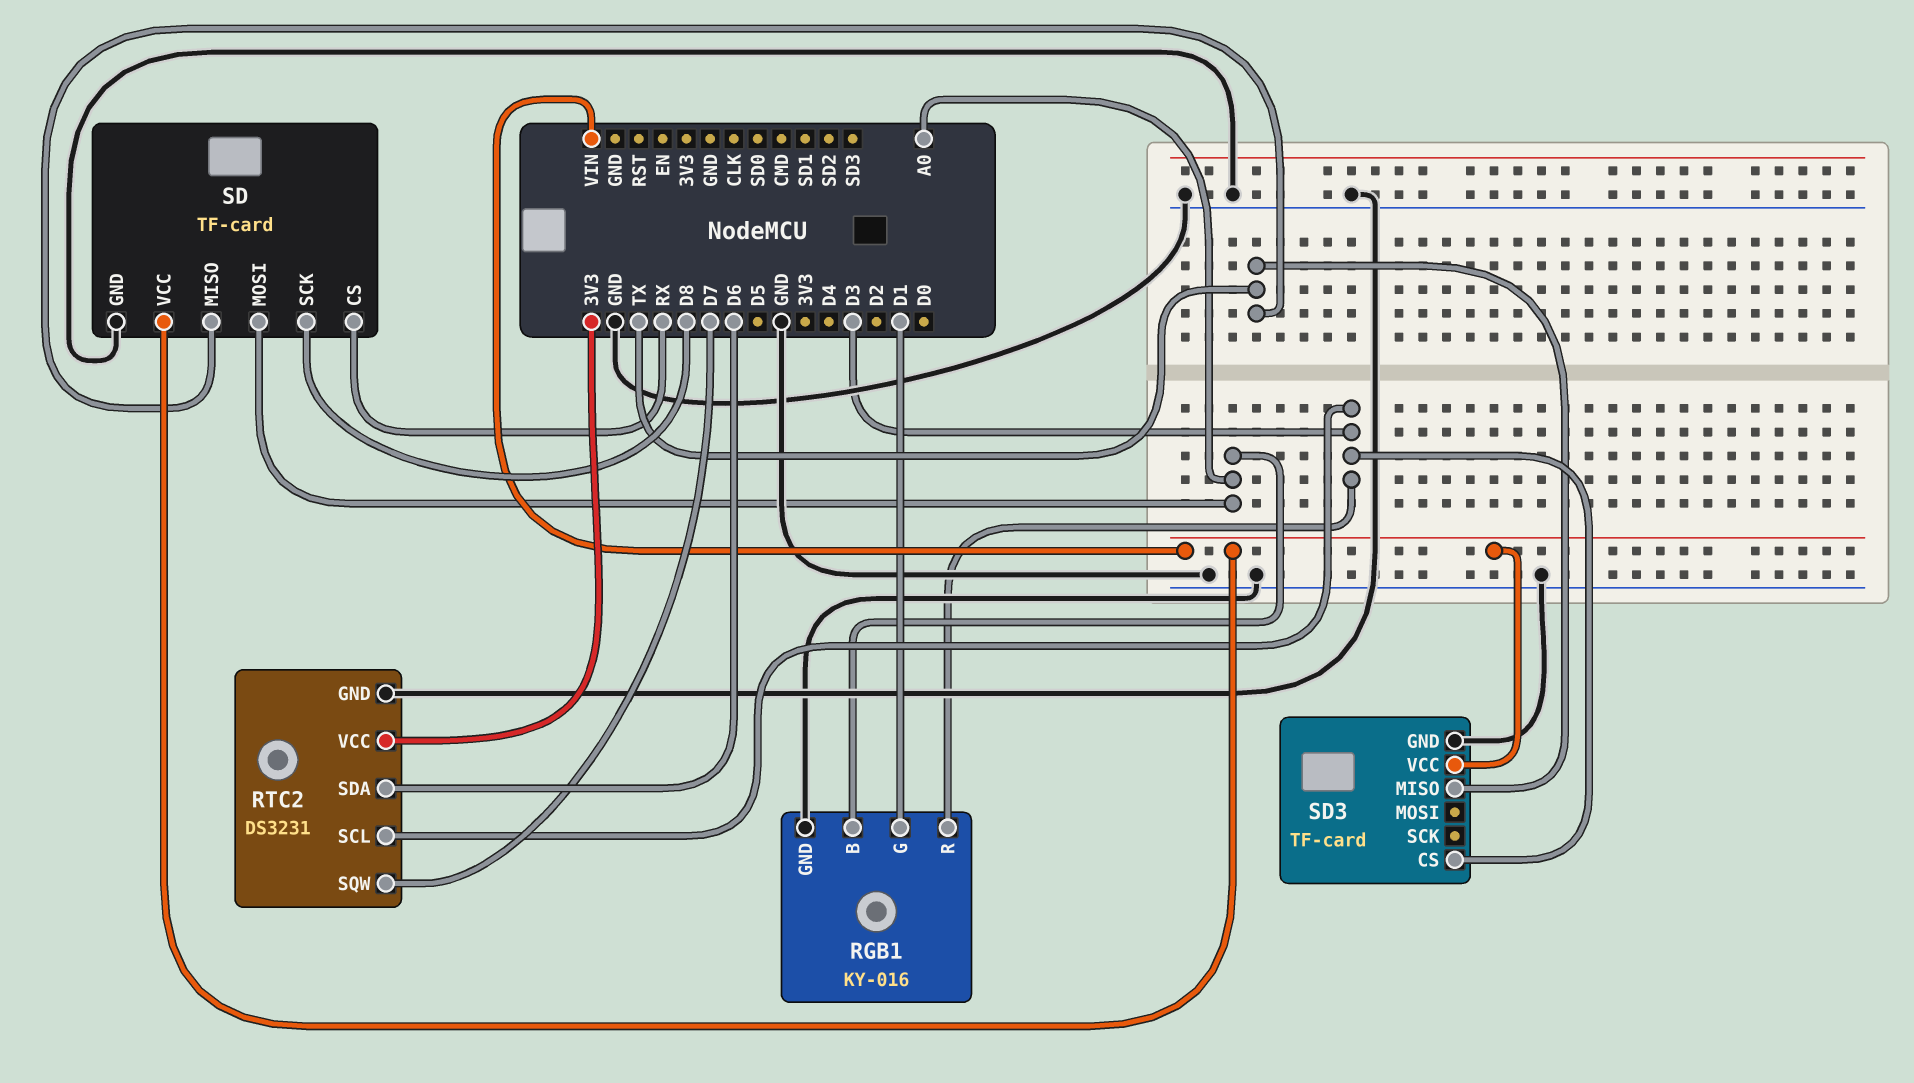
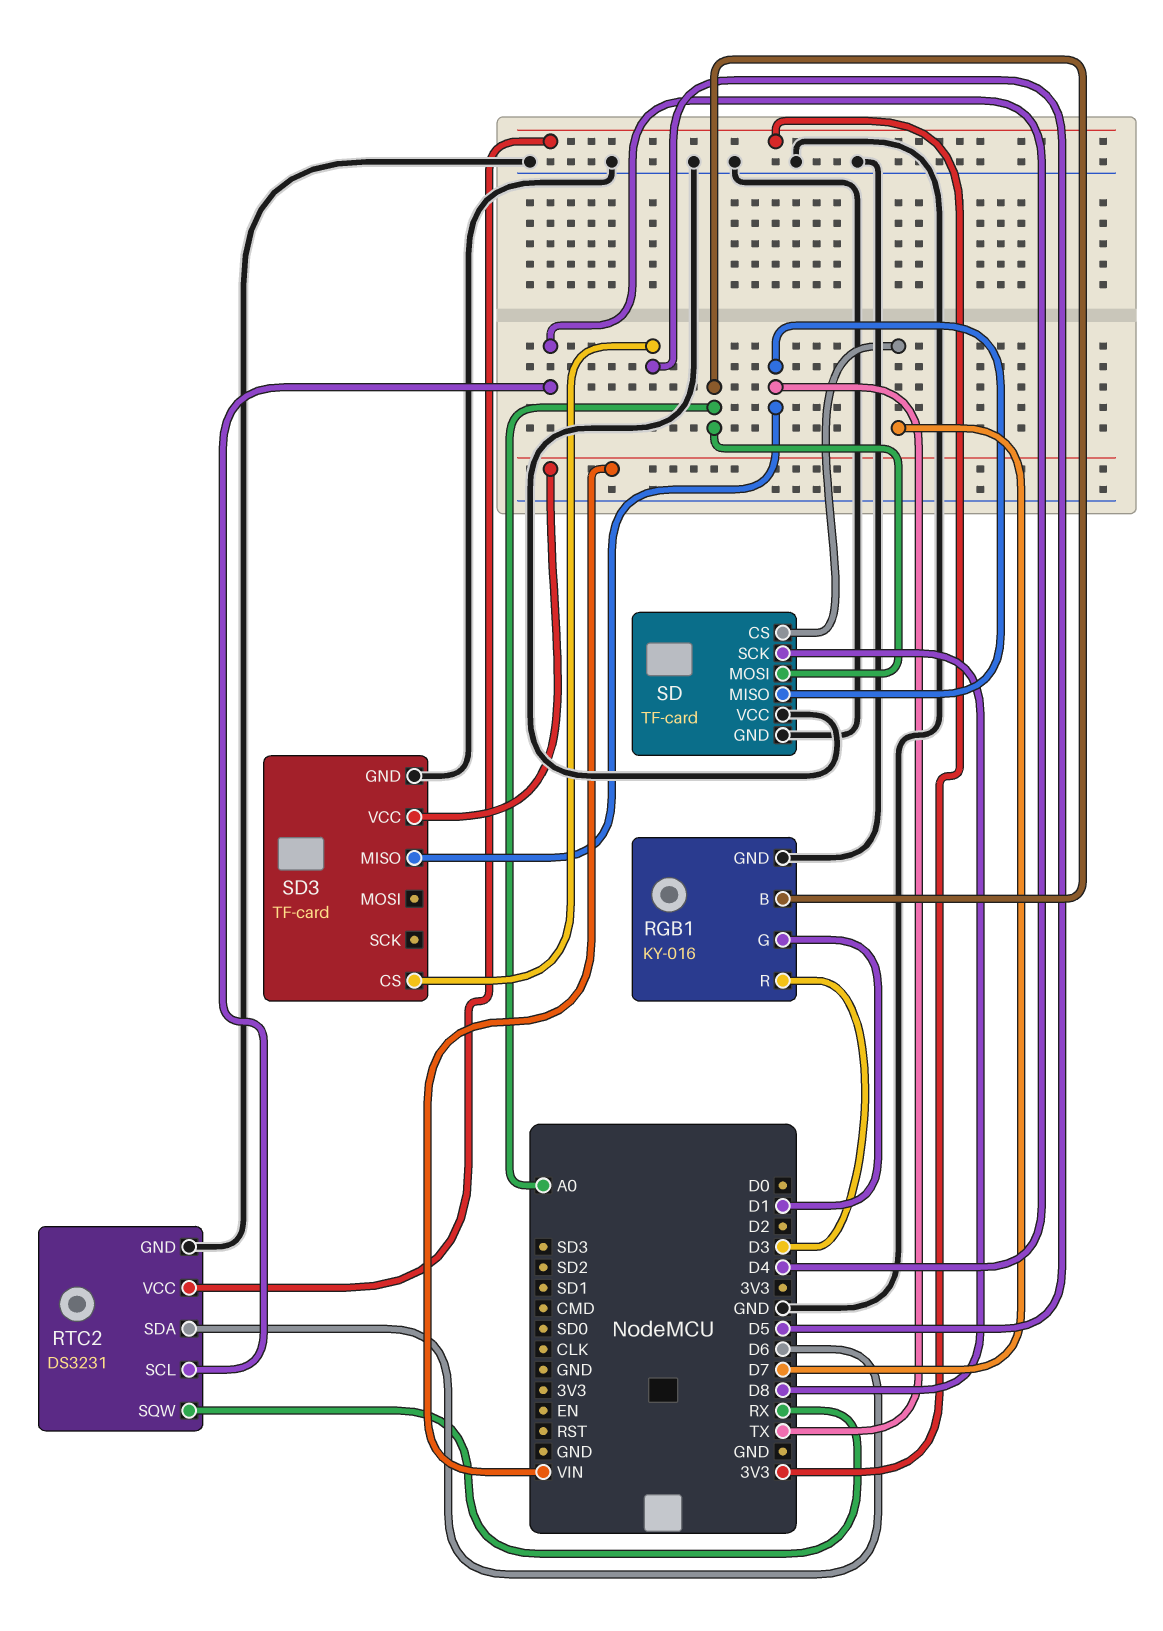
RTC2 pin SCL: D3 -> D4
RTC2 pin SQW: D7 -> RX
SD pin CS: RX -> D7
SD pin VCC: VIN -> GND
SD3 pin CS: D3 -> D5

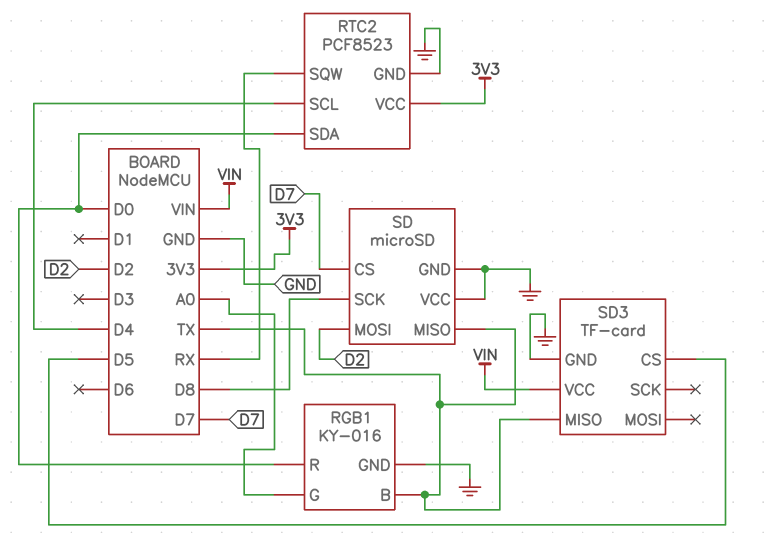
RGB1 pin B: A0 -> TX
RGB1 pin G: D1 -> A0
RGB1 pin R: D3 -> D0
RTC2: DS3231 -> PCF8523
RTC2 pin SDA: D6 -> D0
SD: TF-card -> microSD
SD pin MOSI: A0 -> D2

